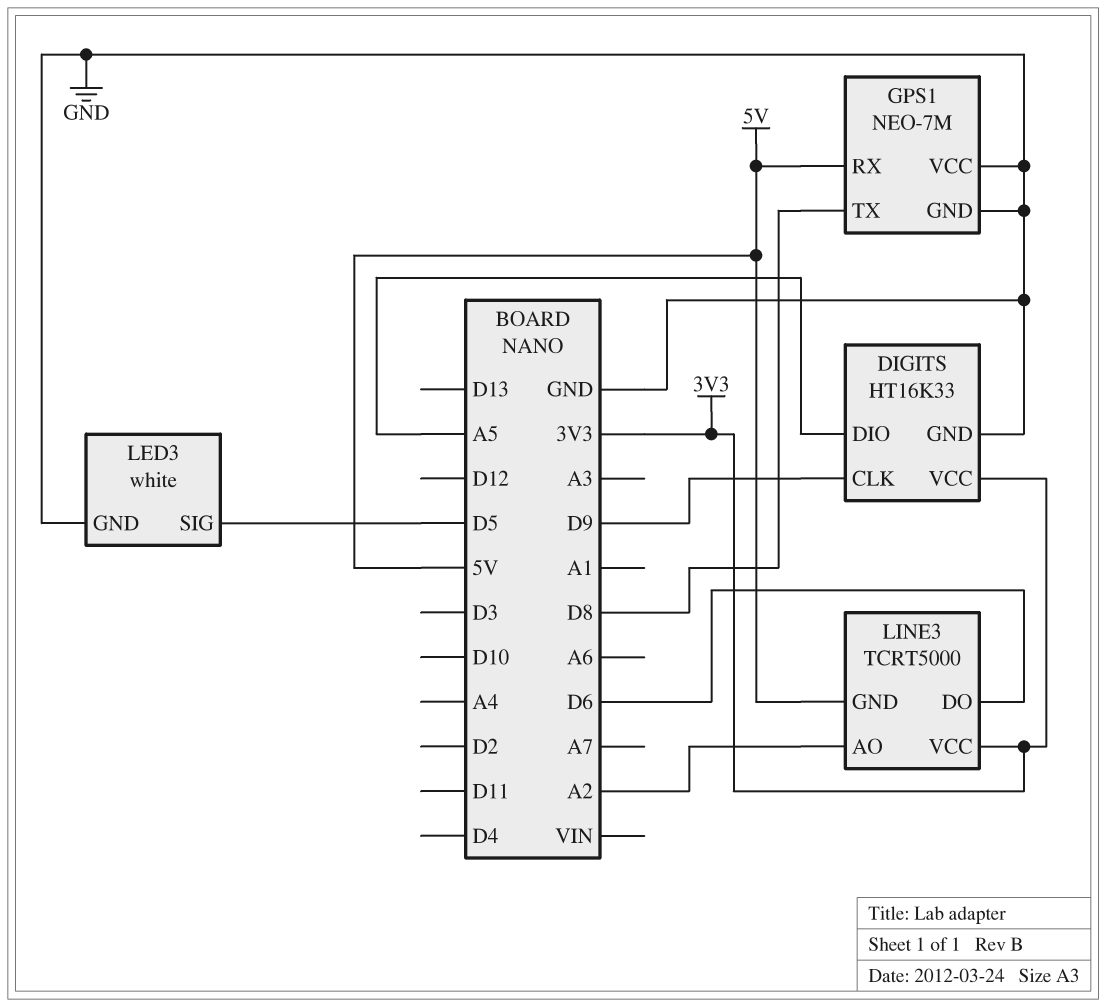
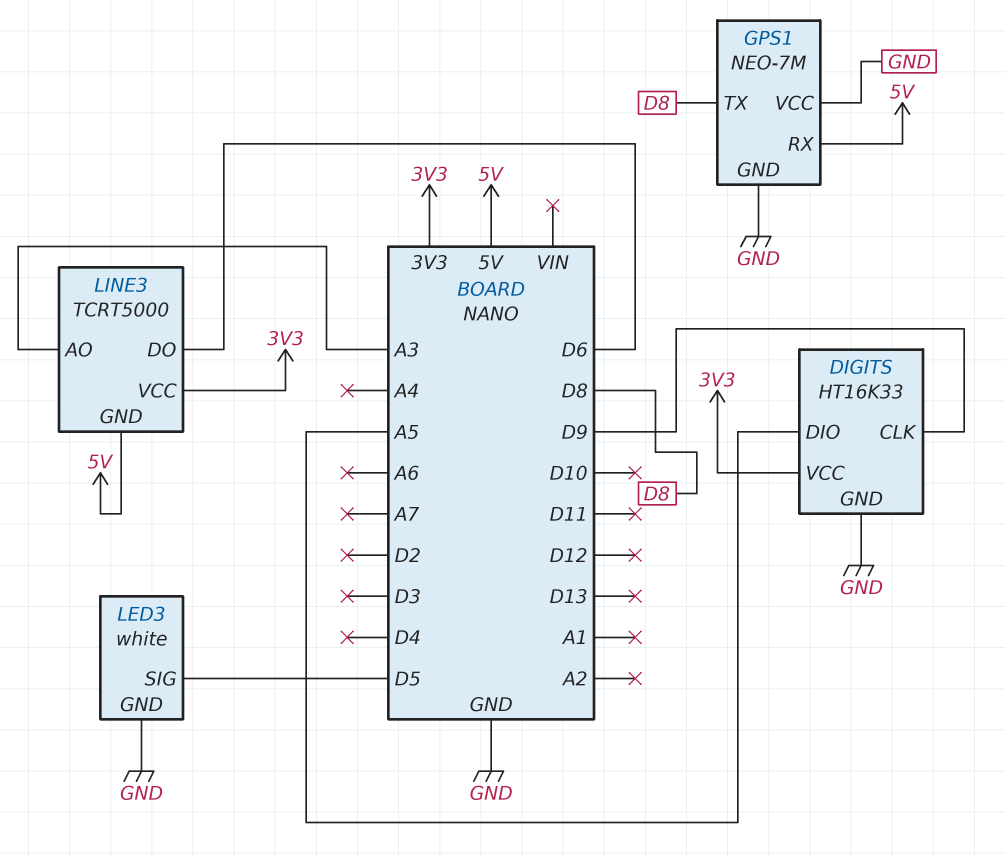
LINE3 pin AO: A2 -> A3

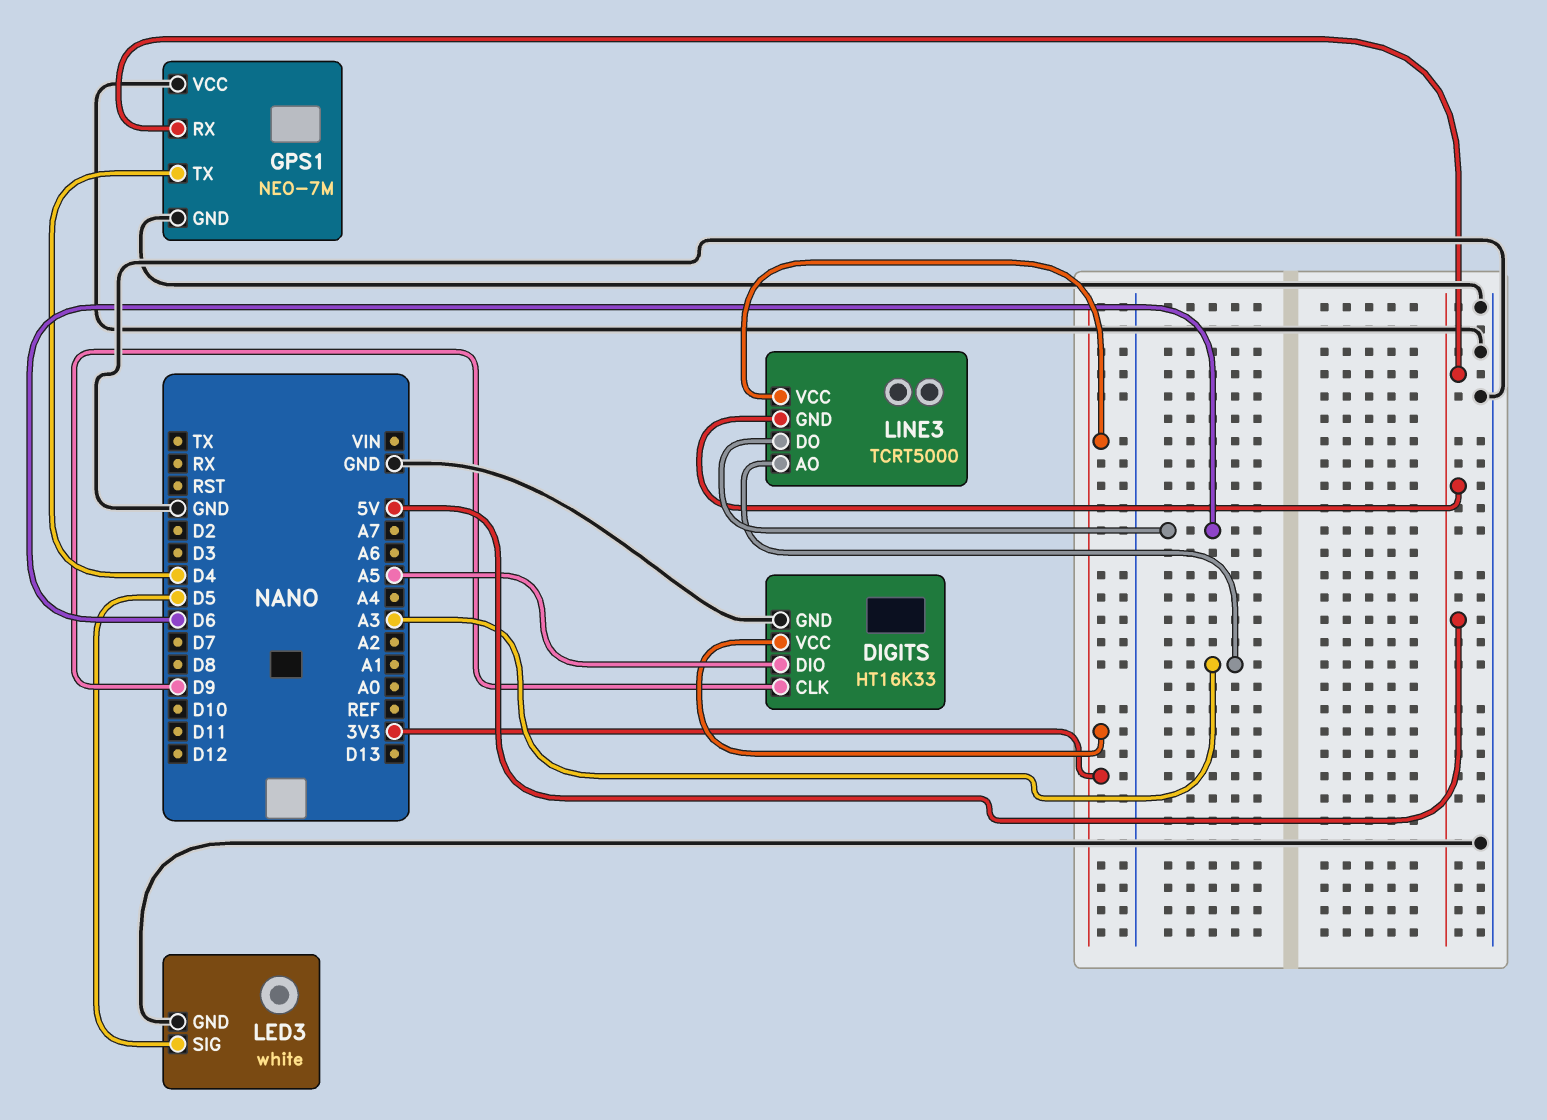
GPS1 pin TX: D8 -> D4

